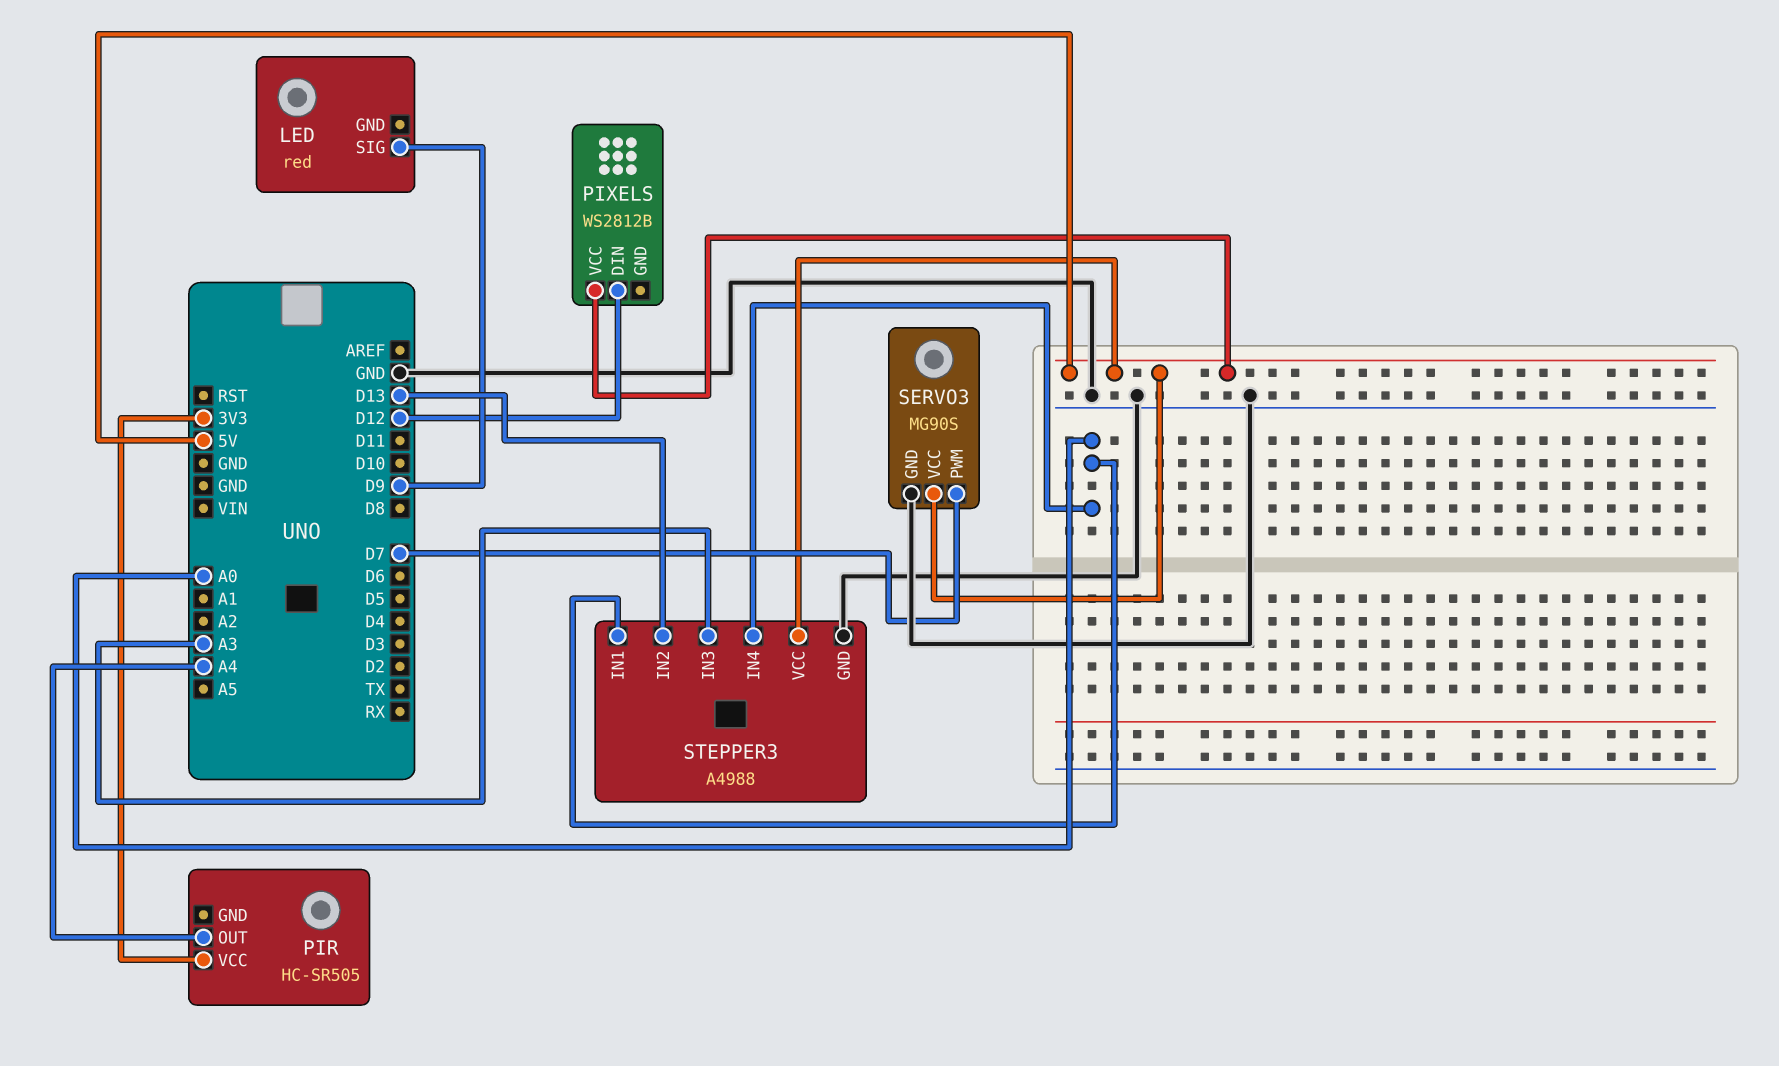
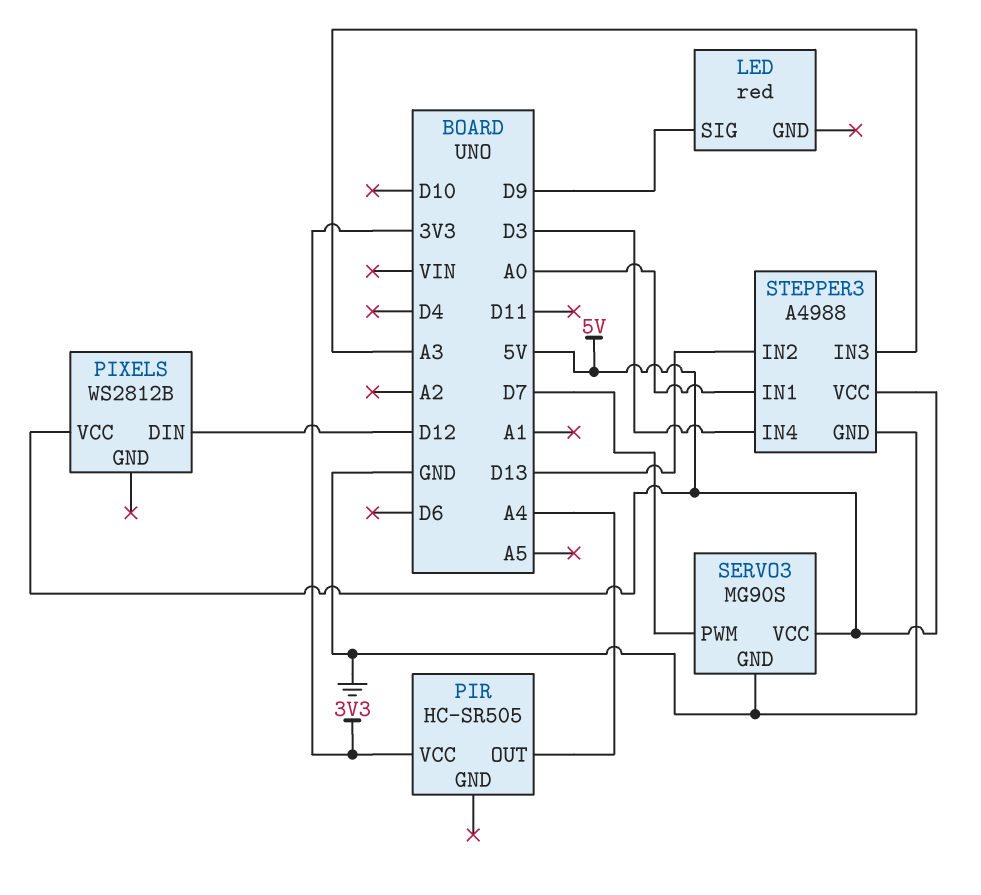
STEPPER3 pin IN4: A0 -> D3

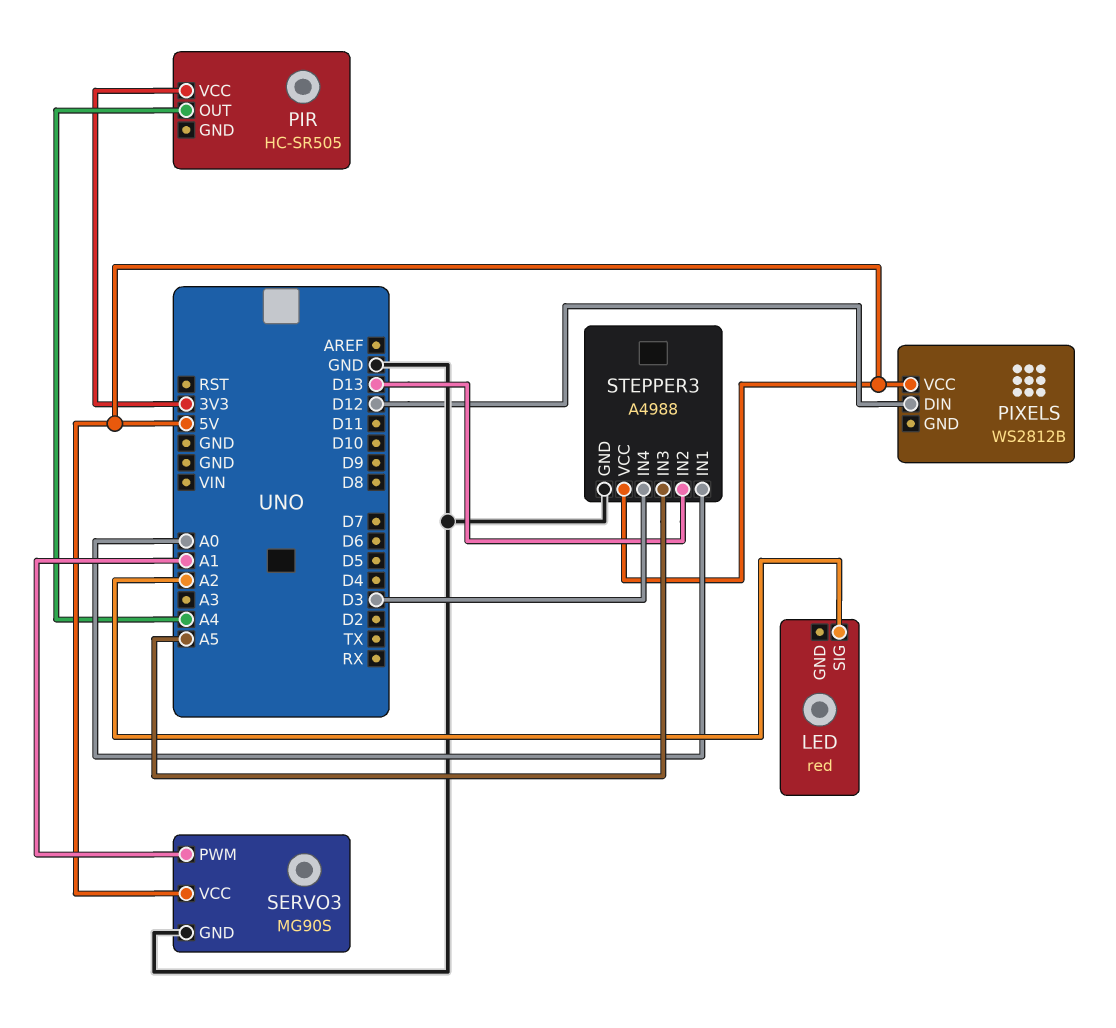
LED pin SIG: D9 -> A2
SERVO3 pin PWM: D7 -> A1
STEPPER3 pin IN3: A3 -> A5

